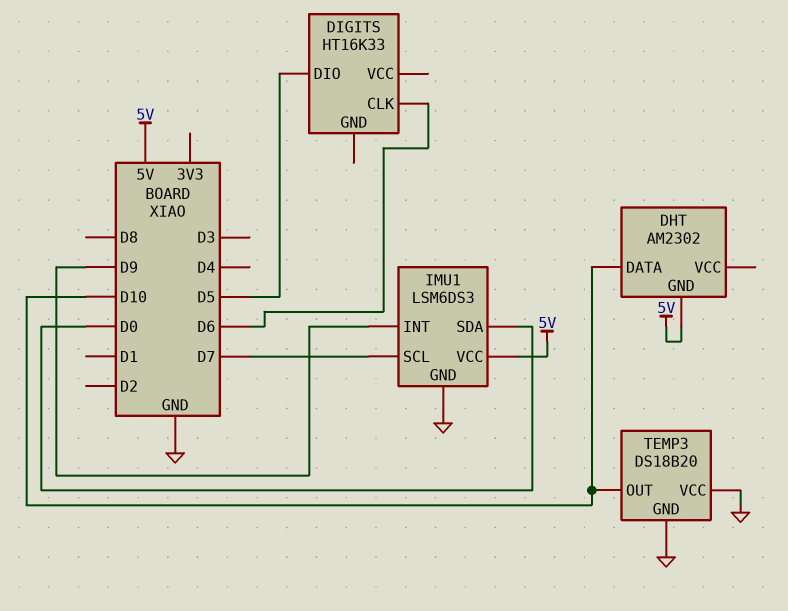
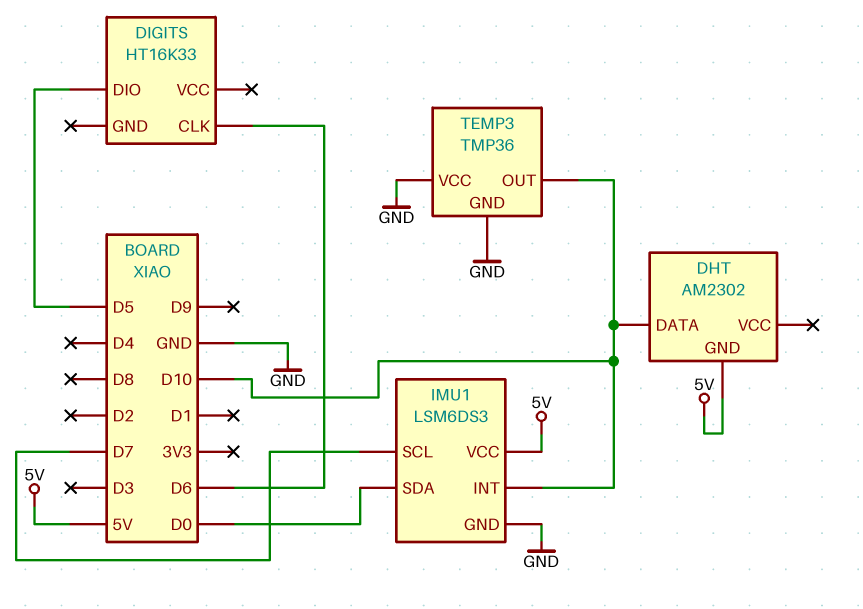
IMU1 pin INT: D9 -> D10
TEMP3: DS18B20 -> TMP36

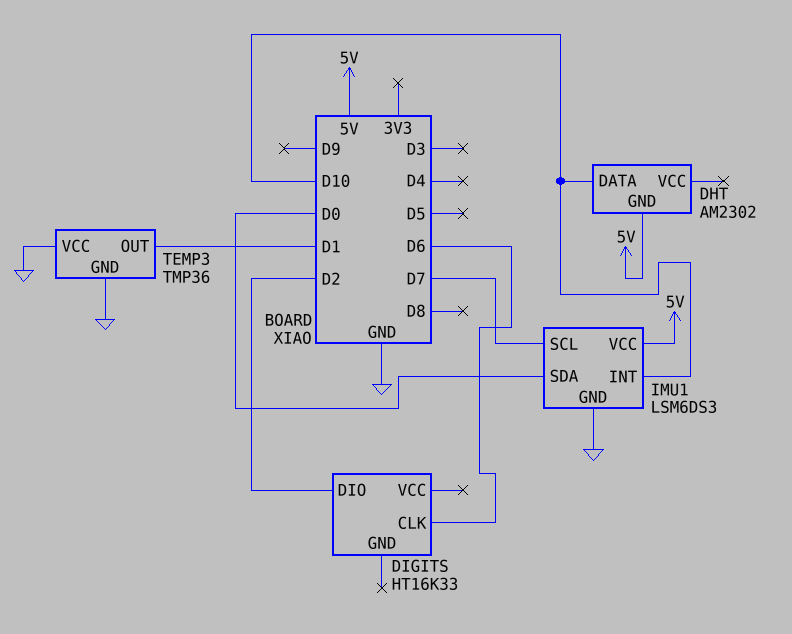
DIGITS pin DIO: D5 -> D2
TEMP3 pin OUT: D10 -> D1

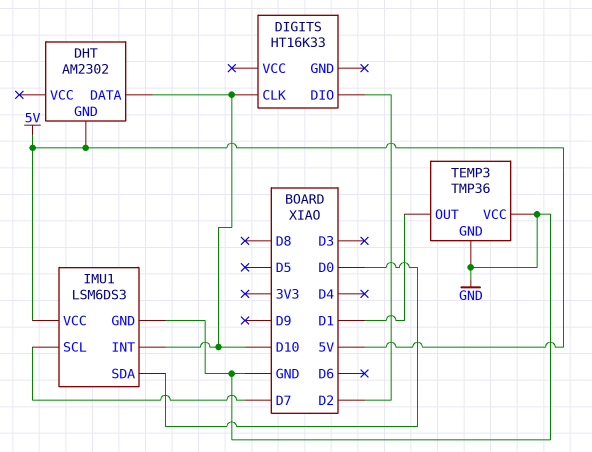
DIGITS pin CLK: D6 -> D10

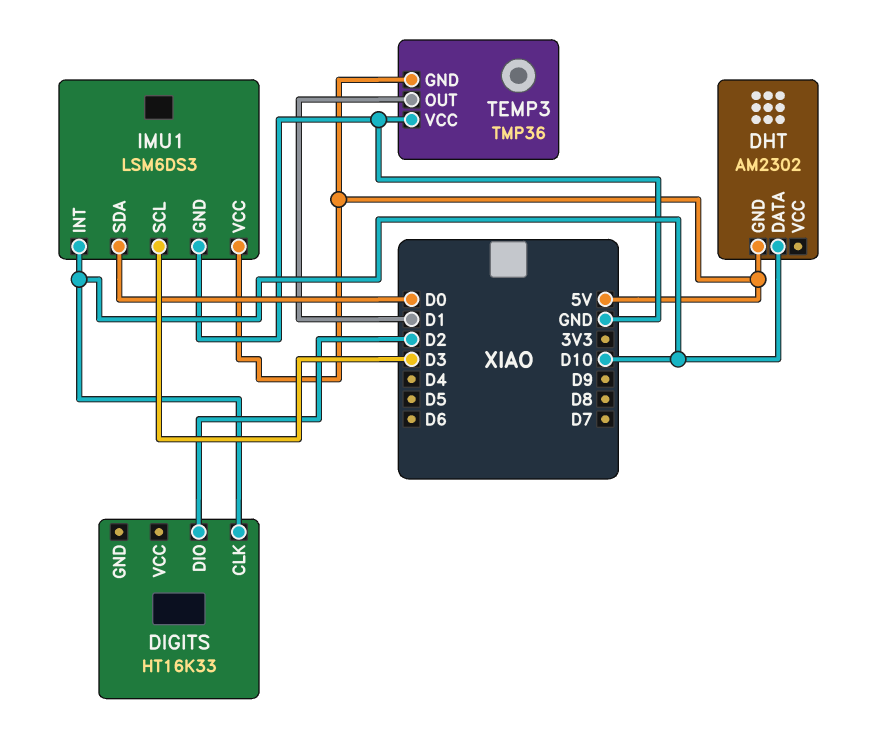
IMU1 pin SCL: D7 -> D3
TEMP3 pin GND: GND -> 5V

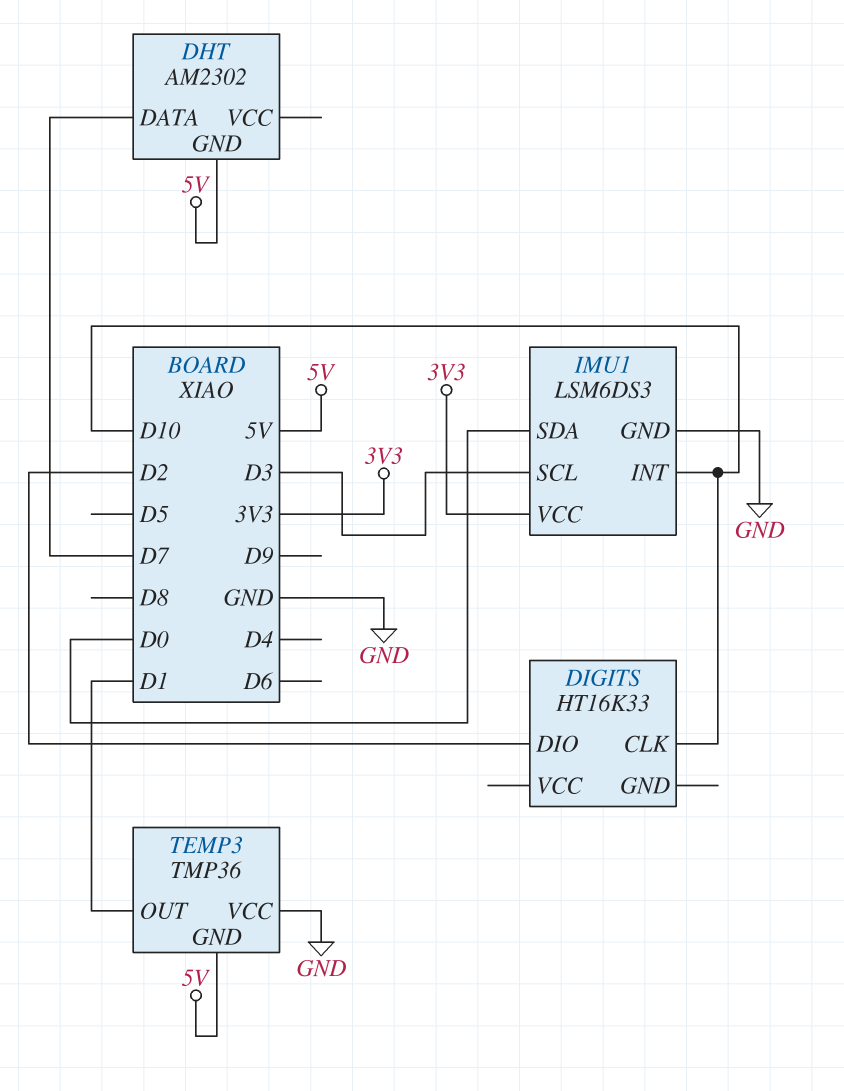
DHT pin DATA: D10 -> D7
IMU1 pin VCC: 5V -> 3V3

